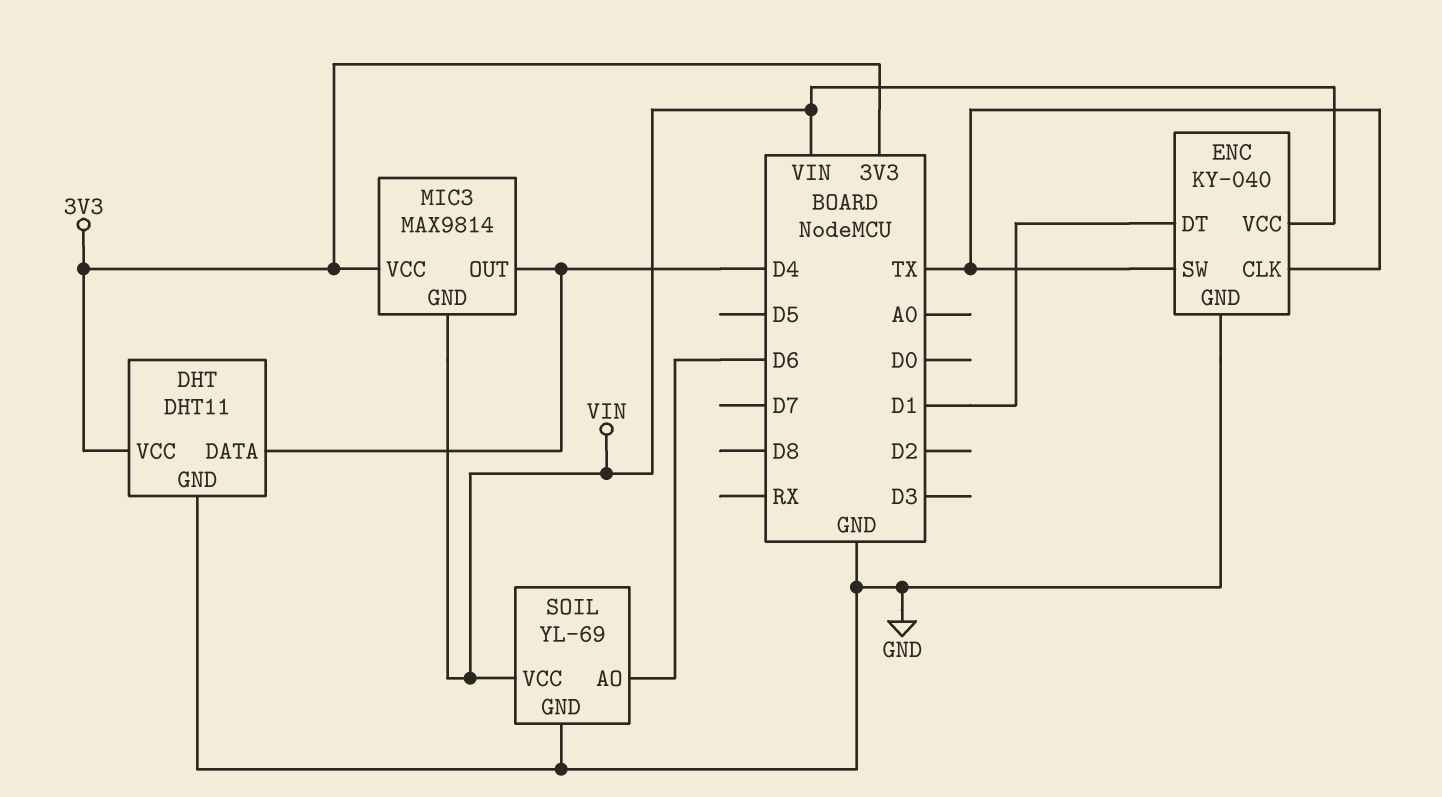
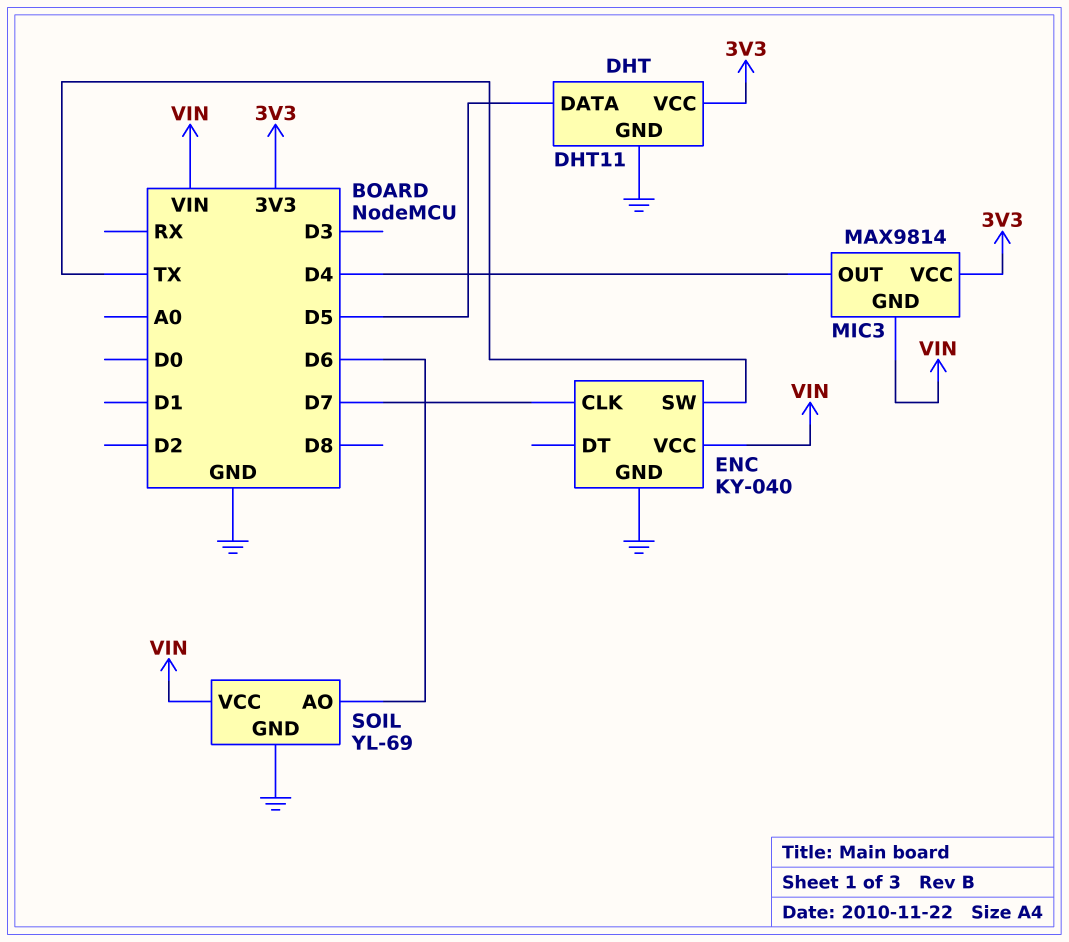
DHT pin DATA: D4 -> D5
ENC pin CLK: TX -> D7
ENC pin DT: D1 -> none

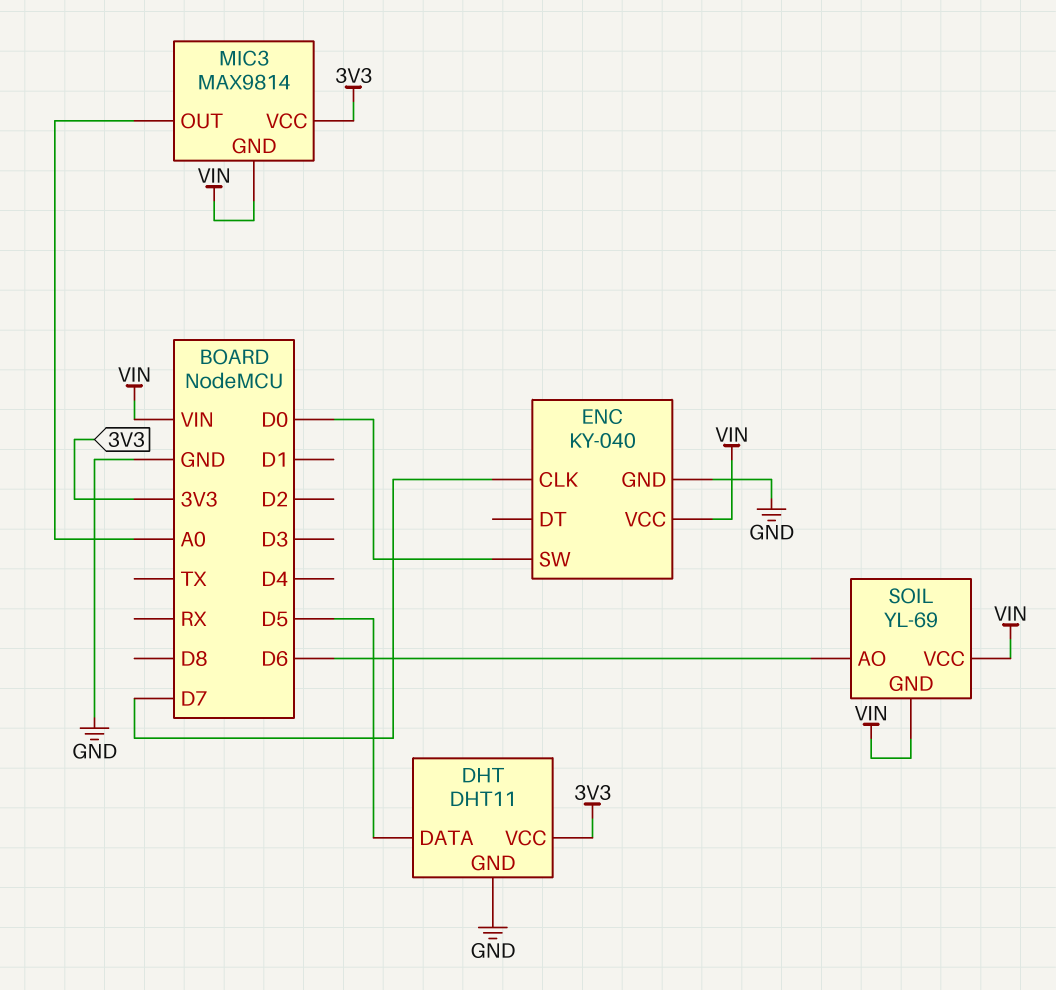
ENC pin SW: TX -> D0
MIC3 pin OUT: D4 -> A0
SOIL pin GND: GND -> VIN

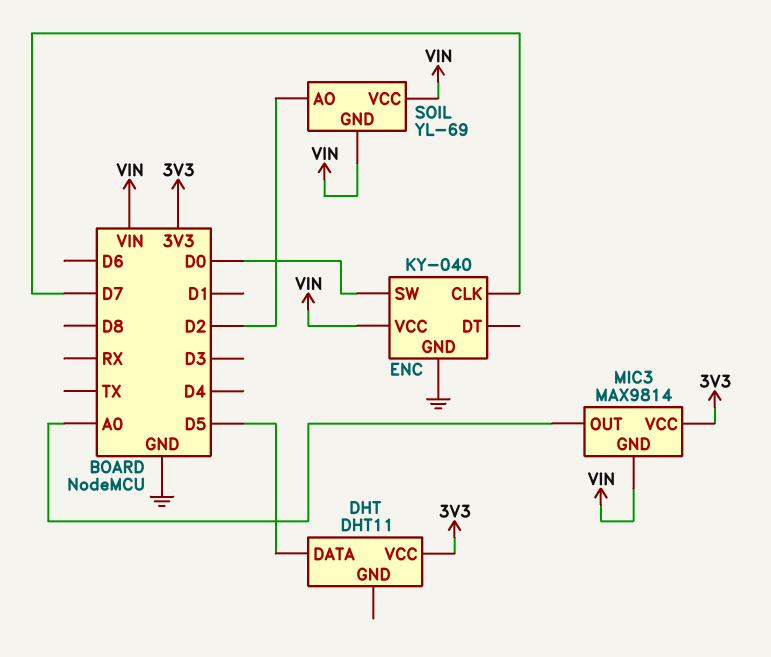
DHT pin GND: GND -> none
SOIL pin AO: D6 -> D2

